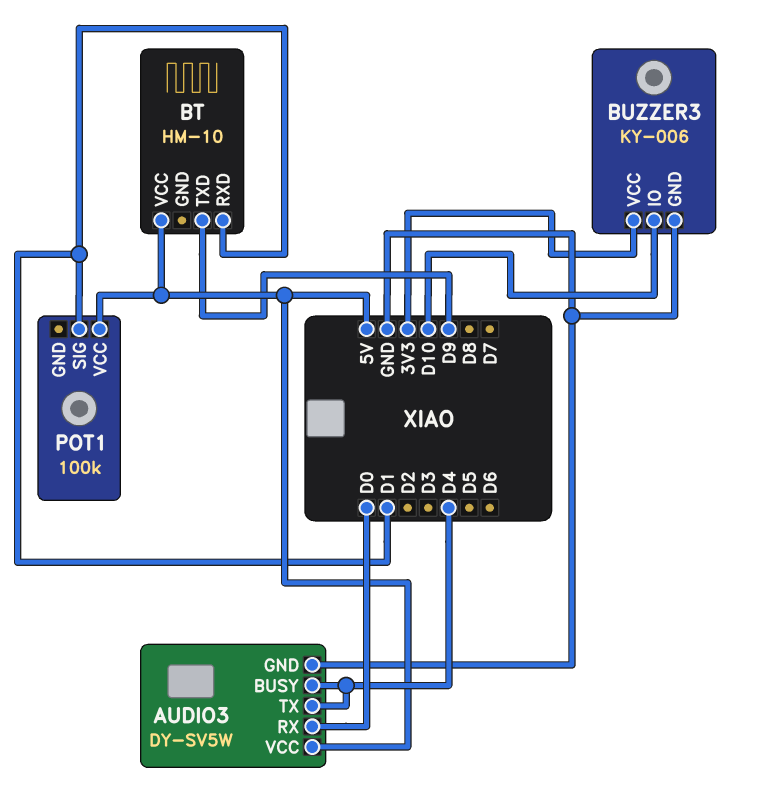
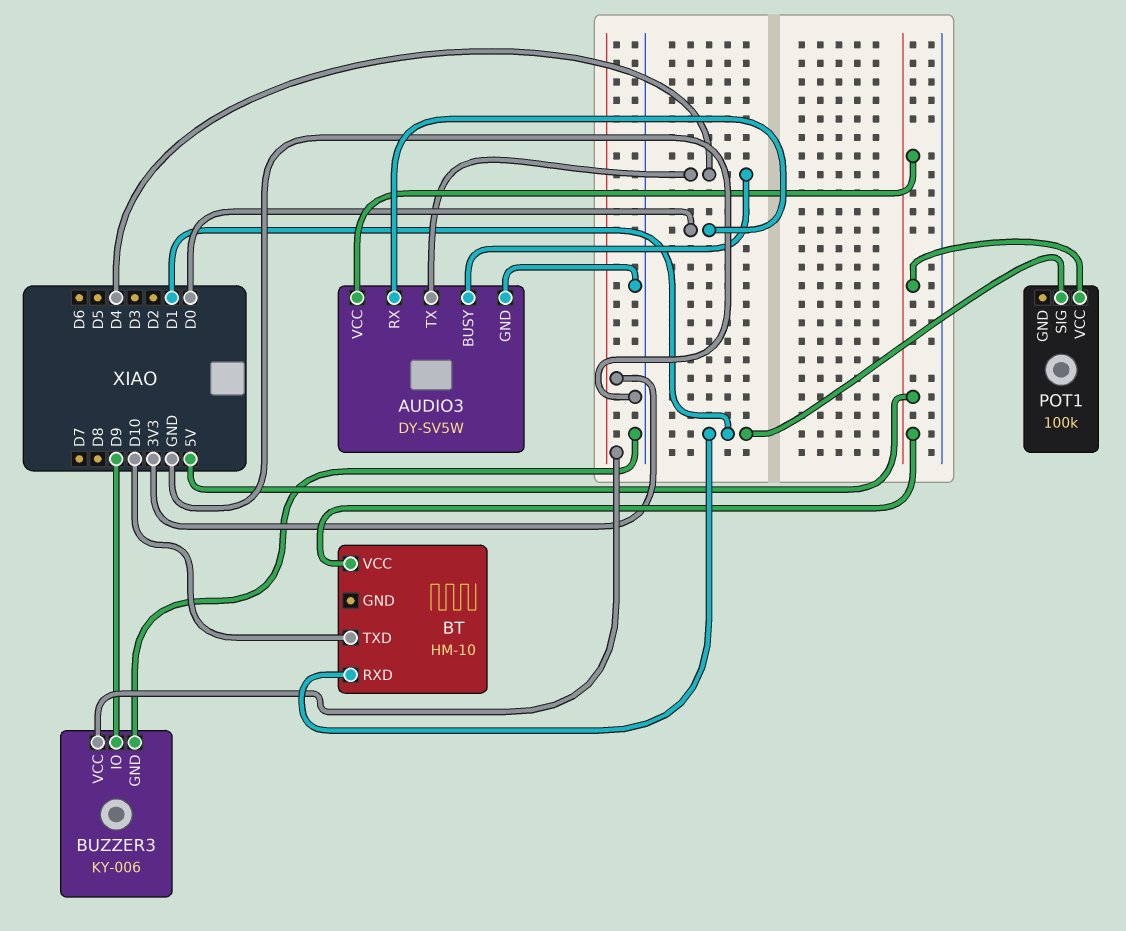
BT pin TXD: D9 -> D10
BUZZER3 pin IO: D10 -> D9

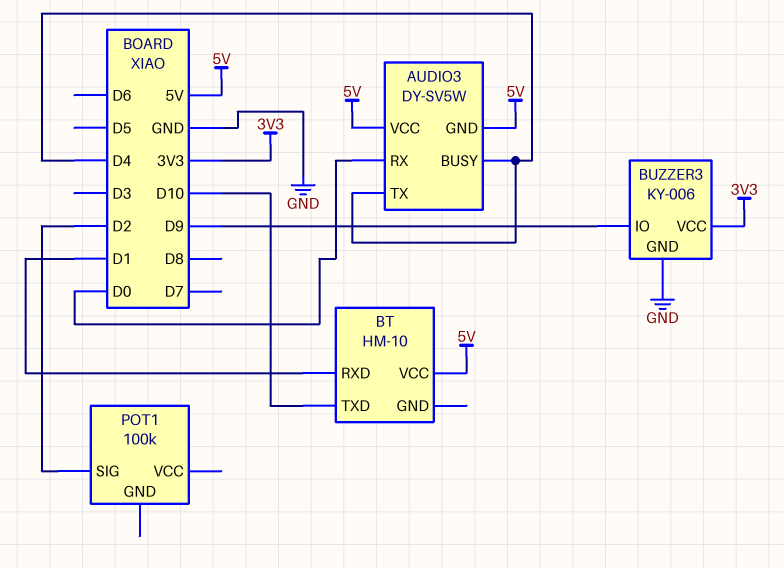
AUDIO3 pin GND: GND -> 5V
POT1 pin SIG: D1 -> D2
POT1 pin VCC: 5V -> none

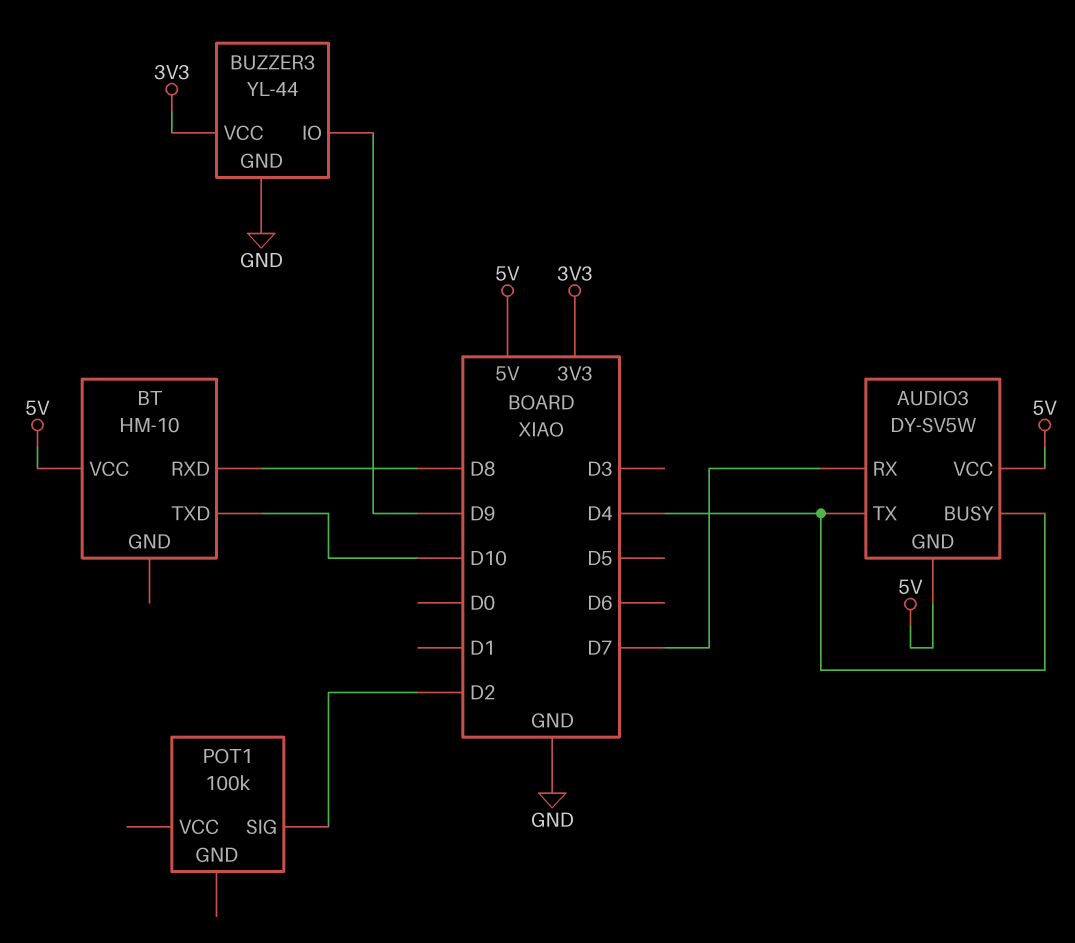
AUDIO3 pin RX: D0 -> D7
BT pin RXD: D1 -> D8
BUZZER3: KY-006 -> YL-44

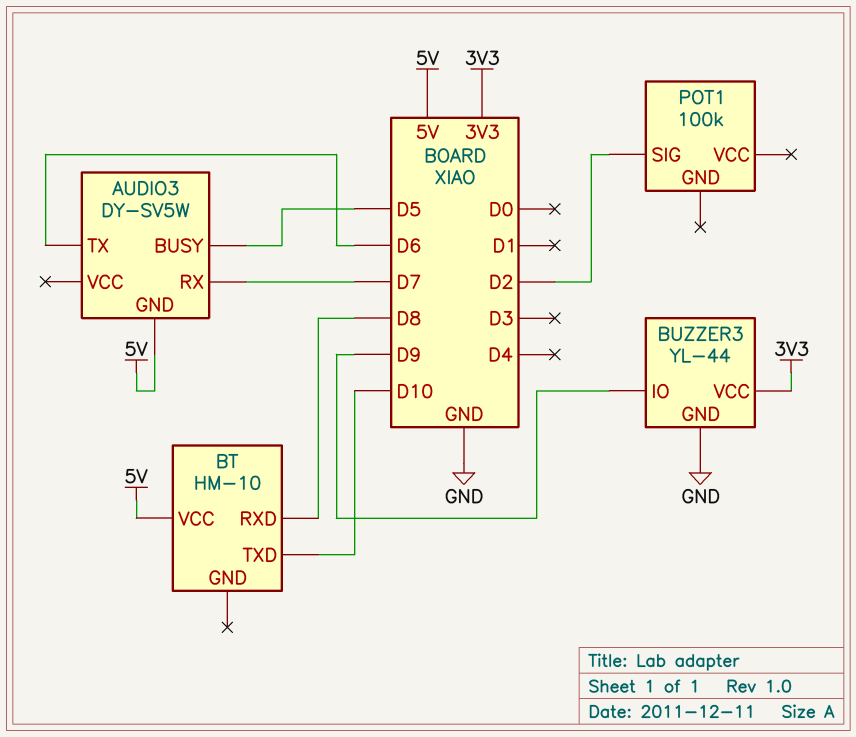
AUDIO3 pin BUSY: D4 -> D5
AUDIO3 pin TX: D4 -> D6
AUDIO3 pin VCC: 5V -> none

